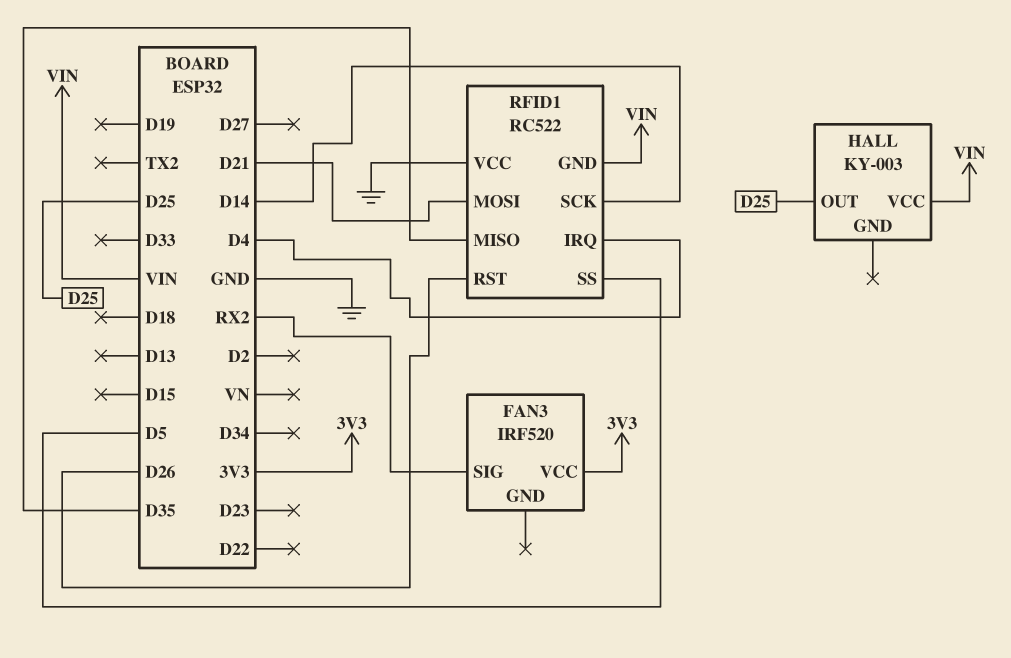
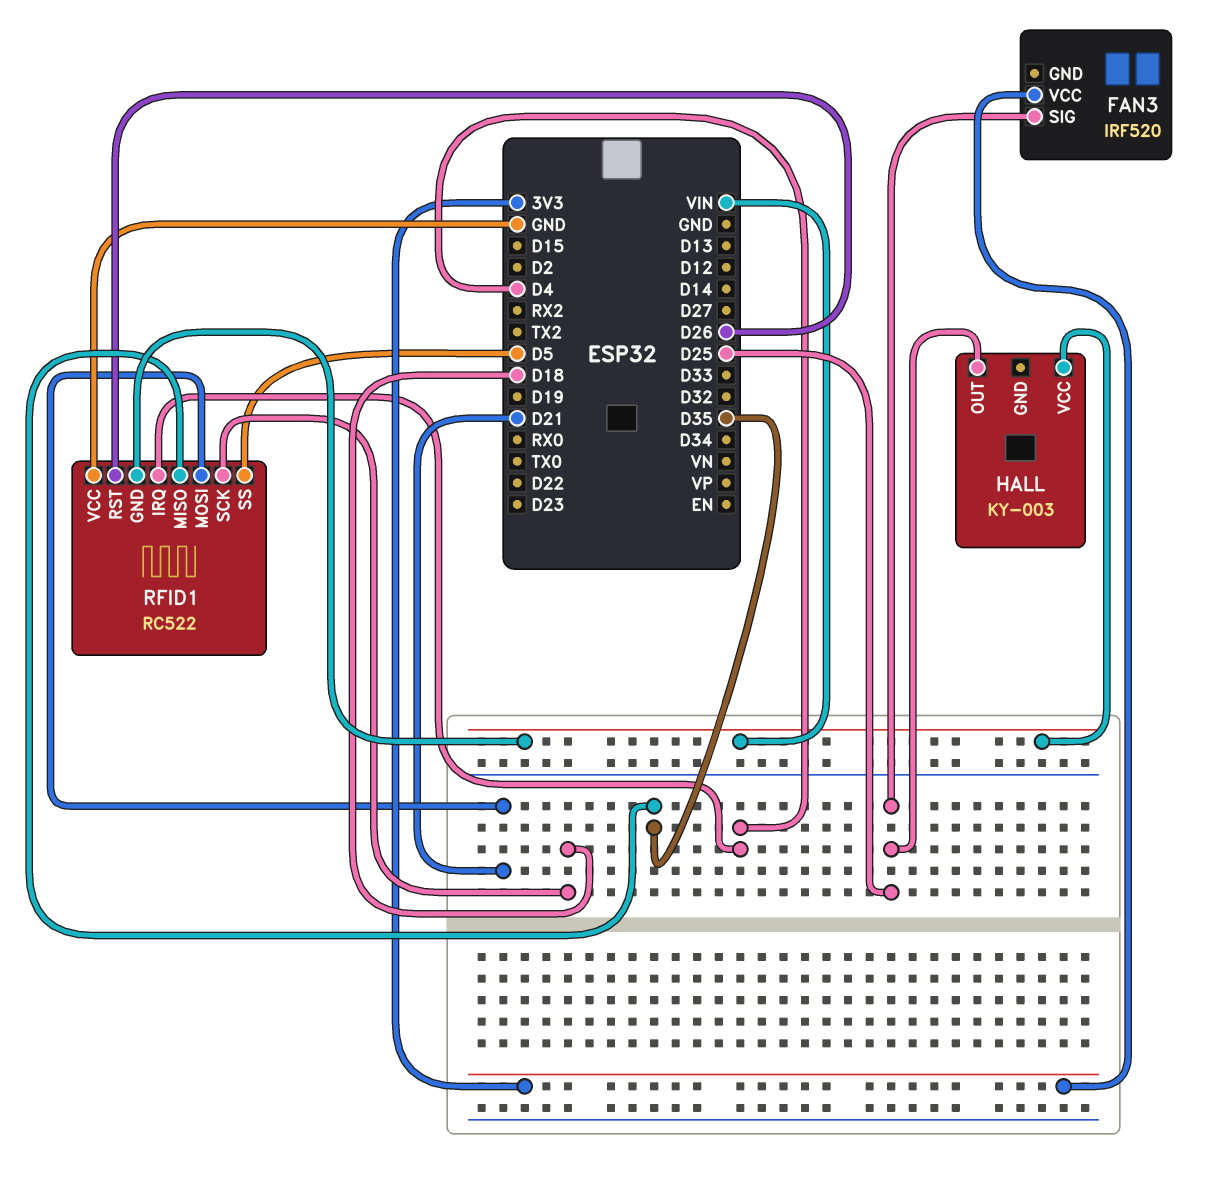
FAN3 pin SIG: RX2 -> D25
RFID1 pin SCK: D14 -> D18

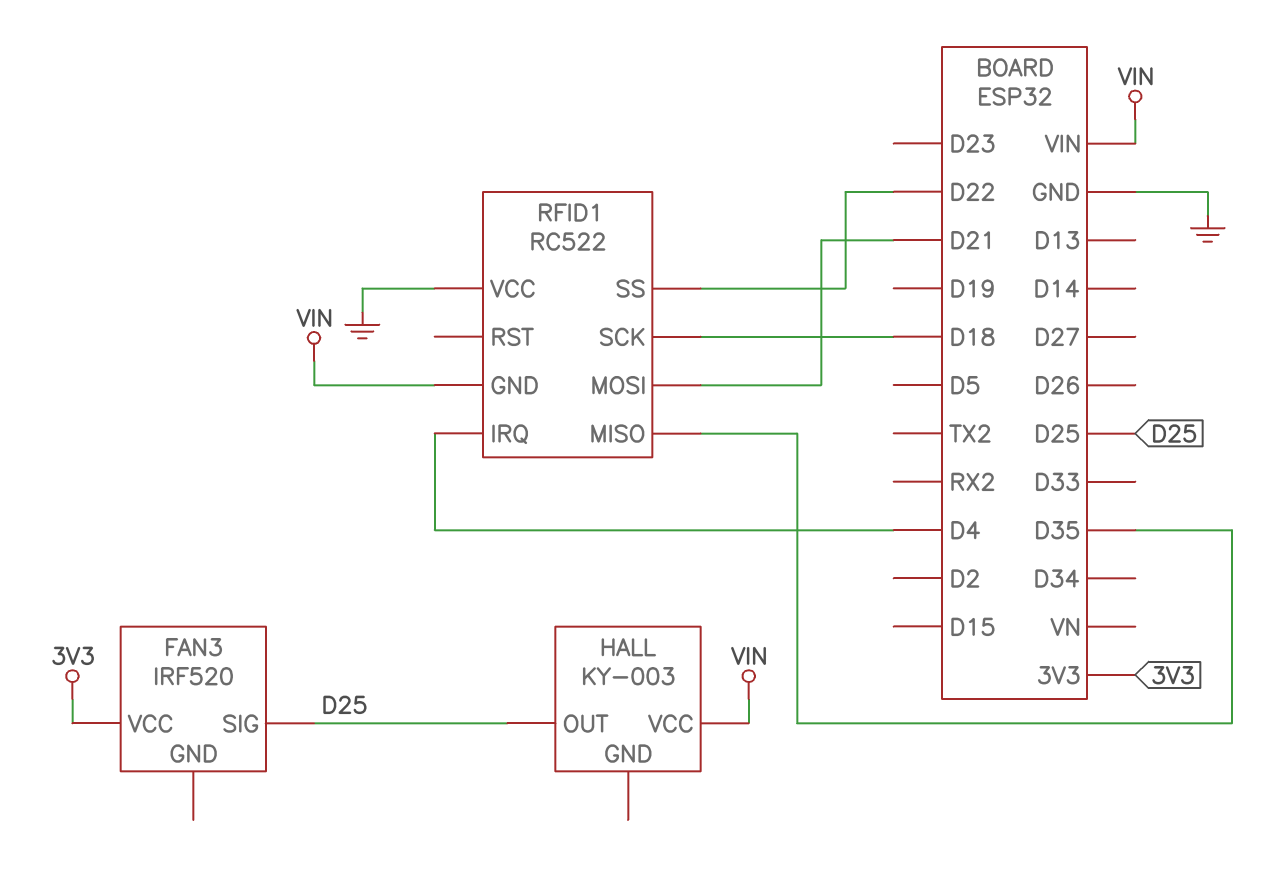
RFID1 pin RST: D26 -> none
RFID1 pin SS: D5 -> D22

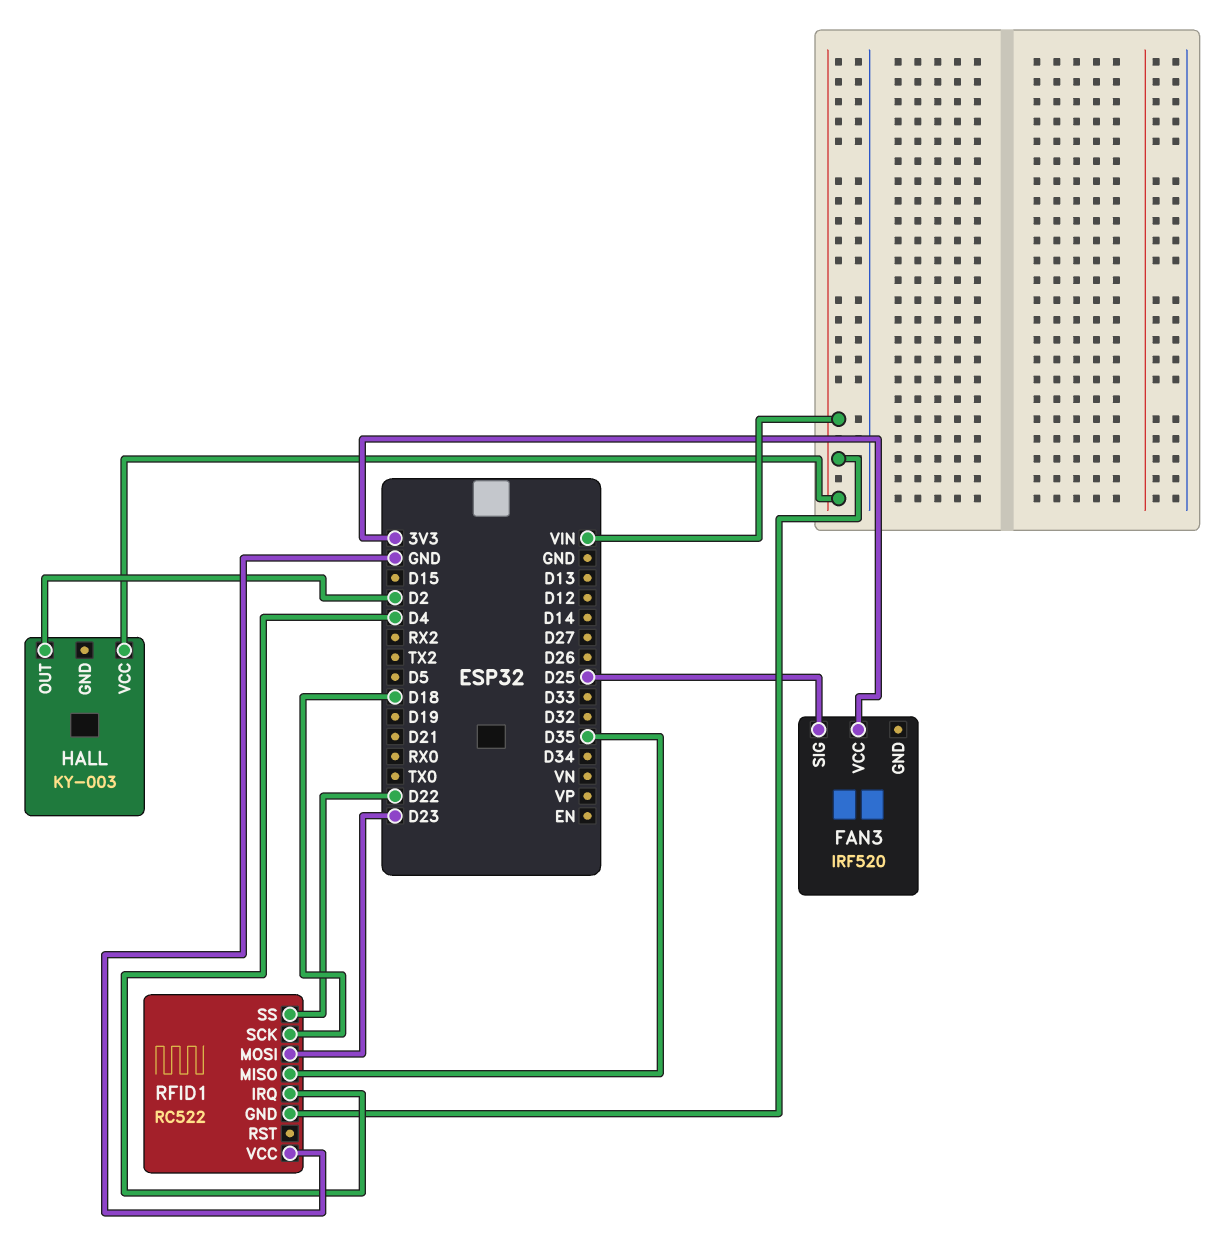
HALL pin OUT: D25 -> D2
RFID1 pin MOSI: D21 -> D23

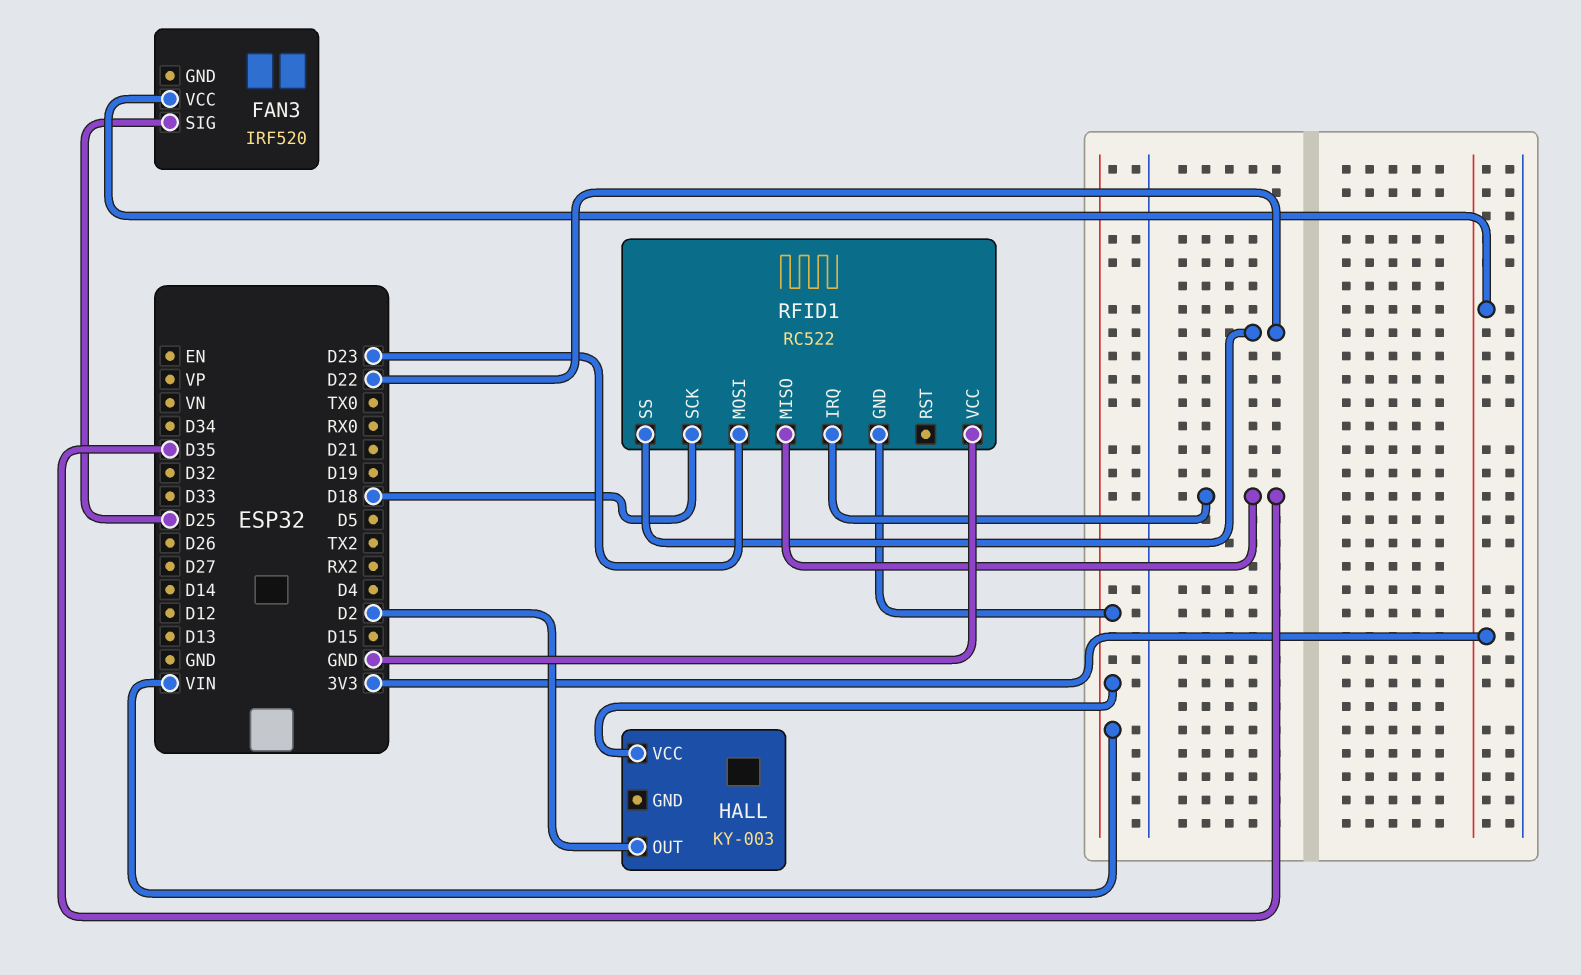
RFID1 pin IRQ: D4 -> D35

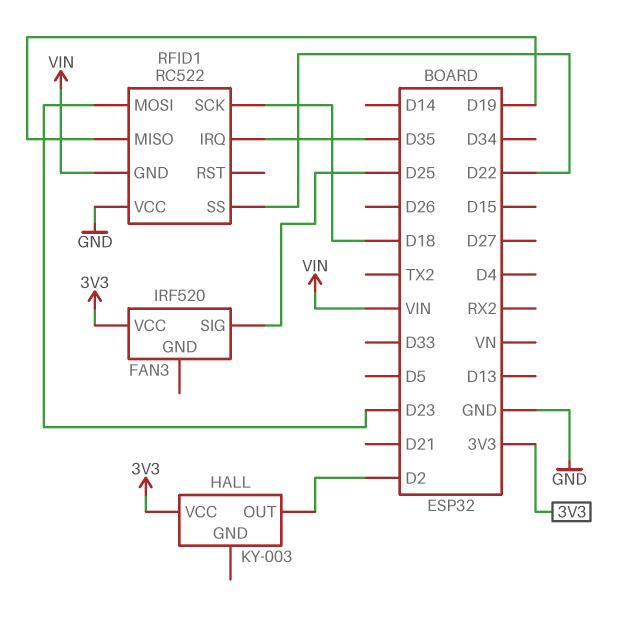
HALL pin VCC: VIN -> 3V3
RFID1 pin MISO: D35 -> D19

